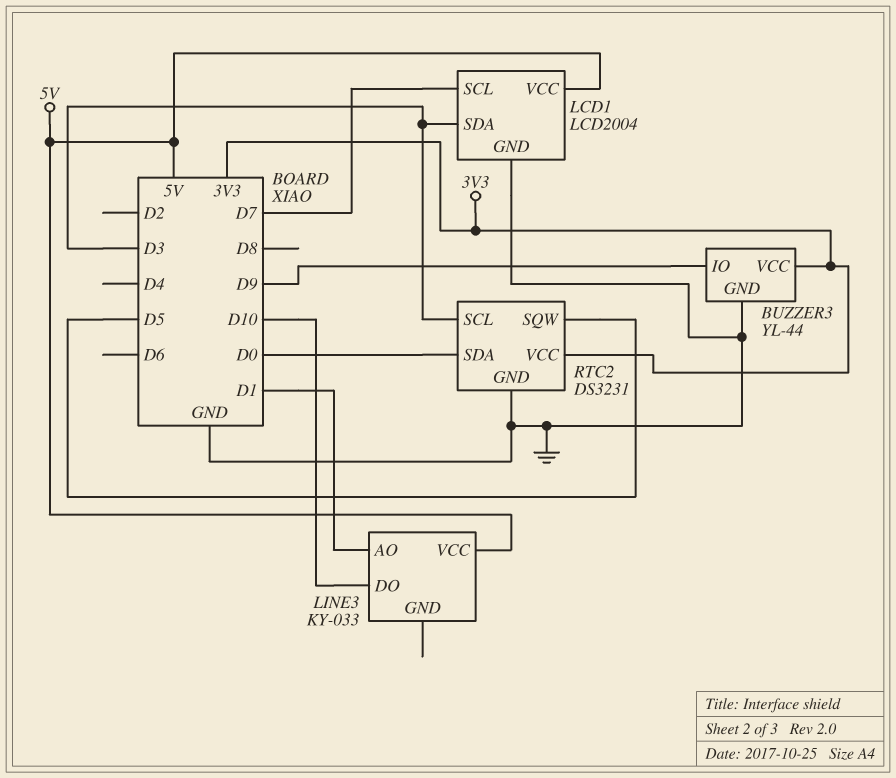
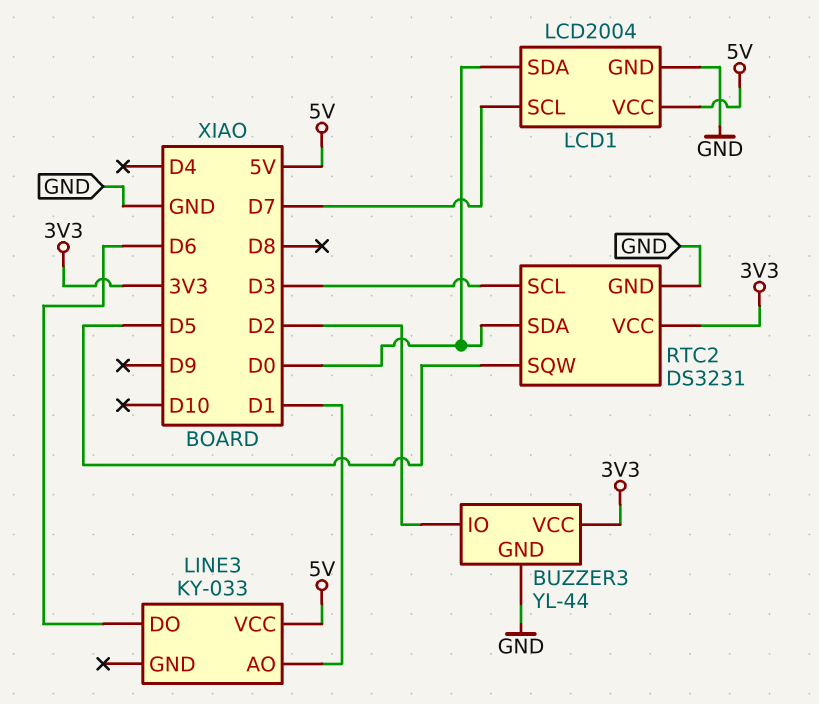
BUZZER3 pin IO: D9 -> D2
LCD1 pin SDA: D3 -> D0
LINE3 pin DO: D10 -> D6

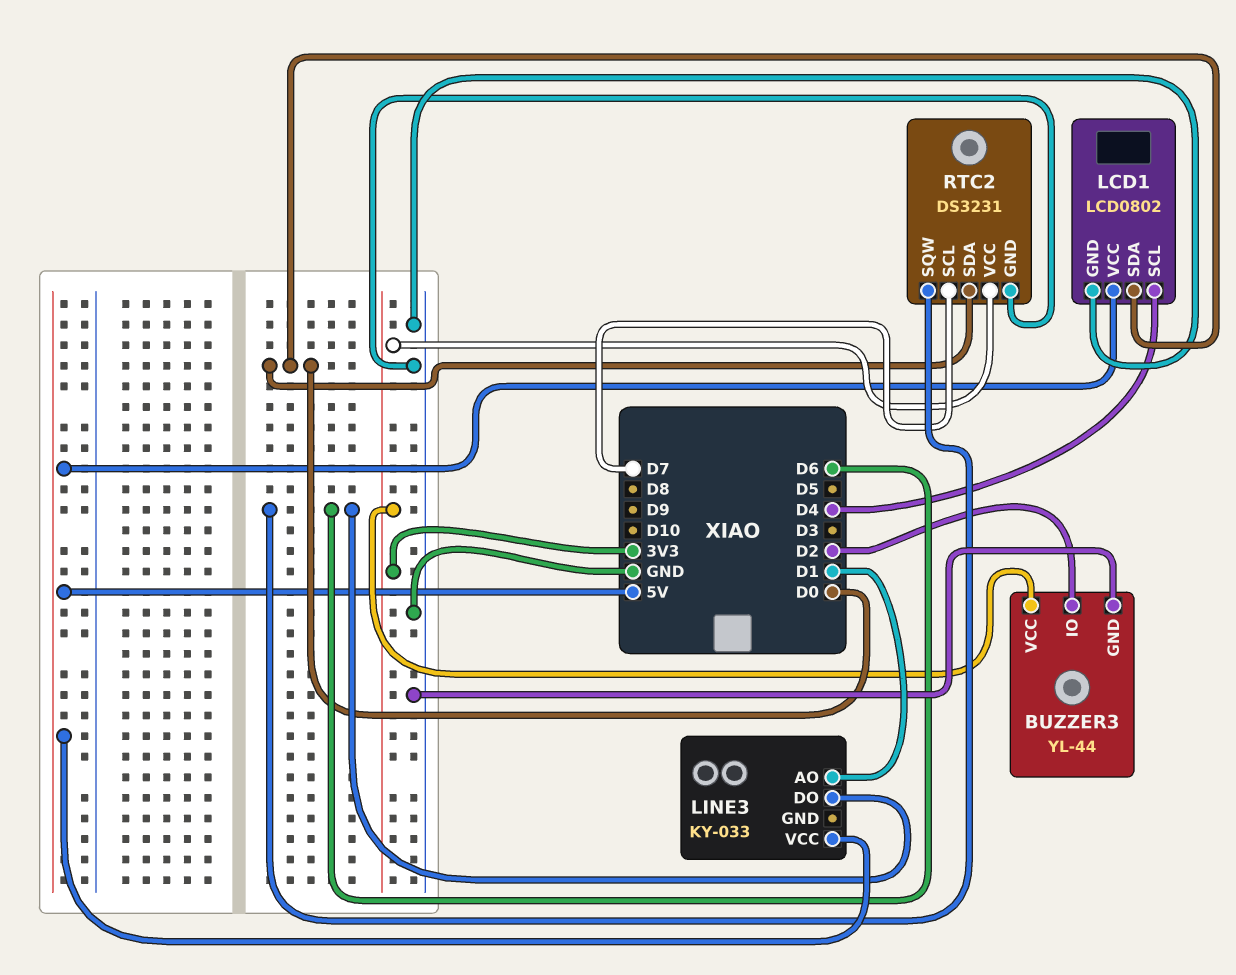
LCD1: LCD2004 -> LCD0802
LCD1 pin SCL: D7 -> D4
RTC2 pin SCL: D3 -> D7
RTC2 pin SQW: D5 -> D6

